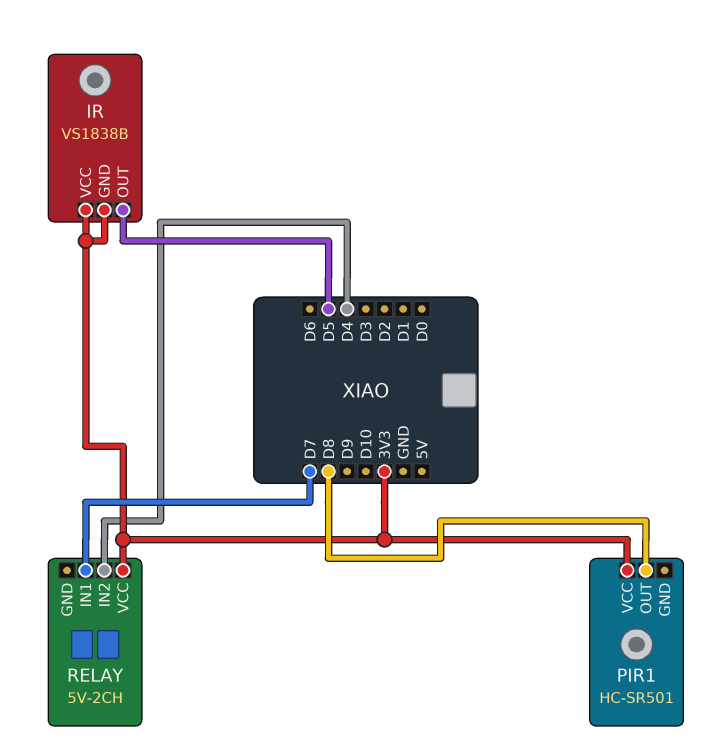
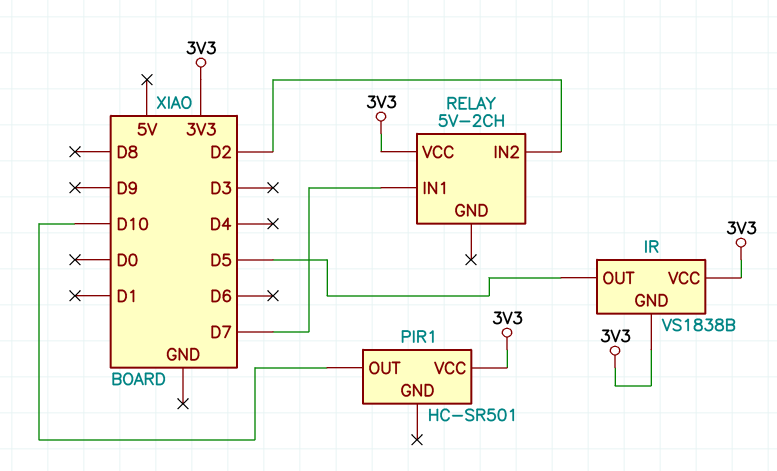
PIR1 pin OUT: D8 -> D10
RELAY pin IN2: D4 -> D2

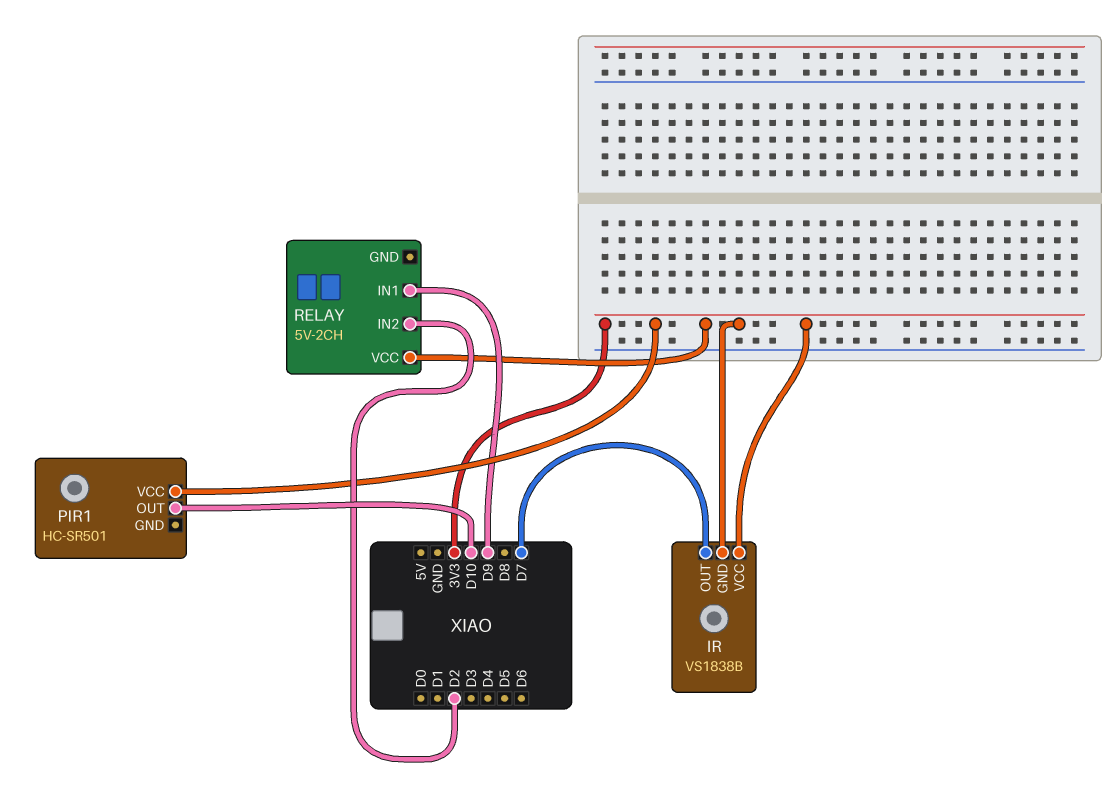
IR pin OUT: D5 -> D7
RELAY pin IN1: D7 -> D9

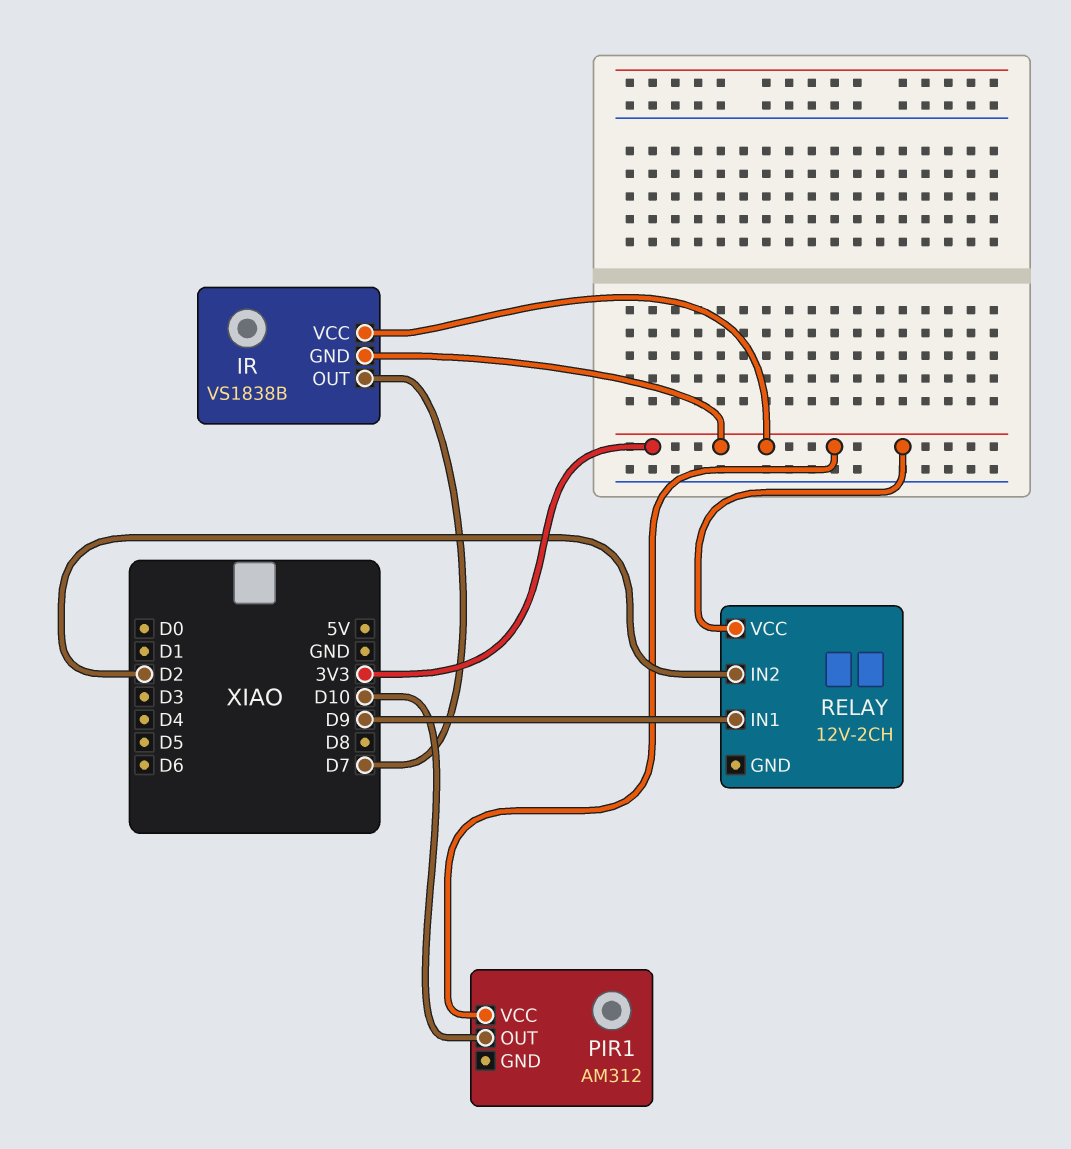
PIR1: HC-SR501 -> AM312
RELAY: 5V-2CH -> 12V-2CH

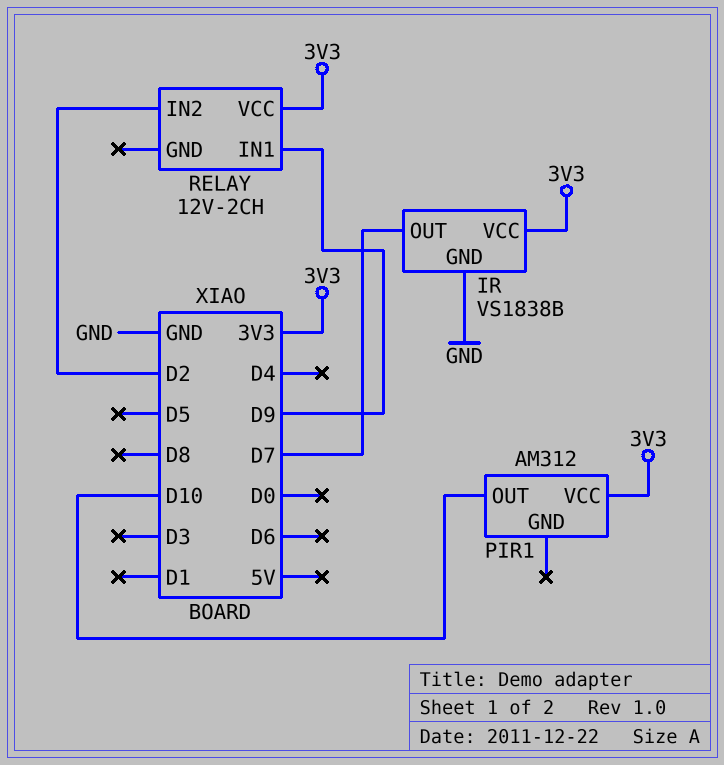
IR pin GND: 3V3 -> GND

